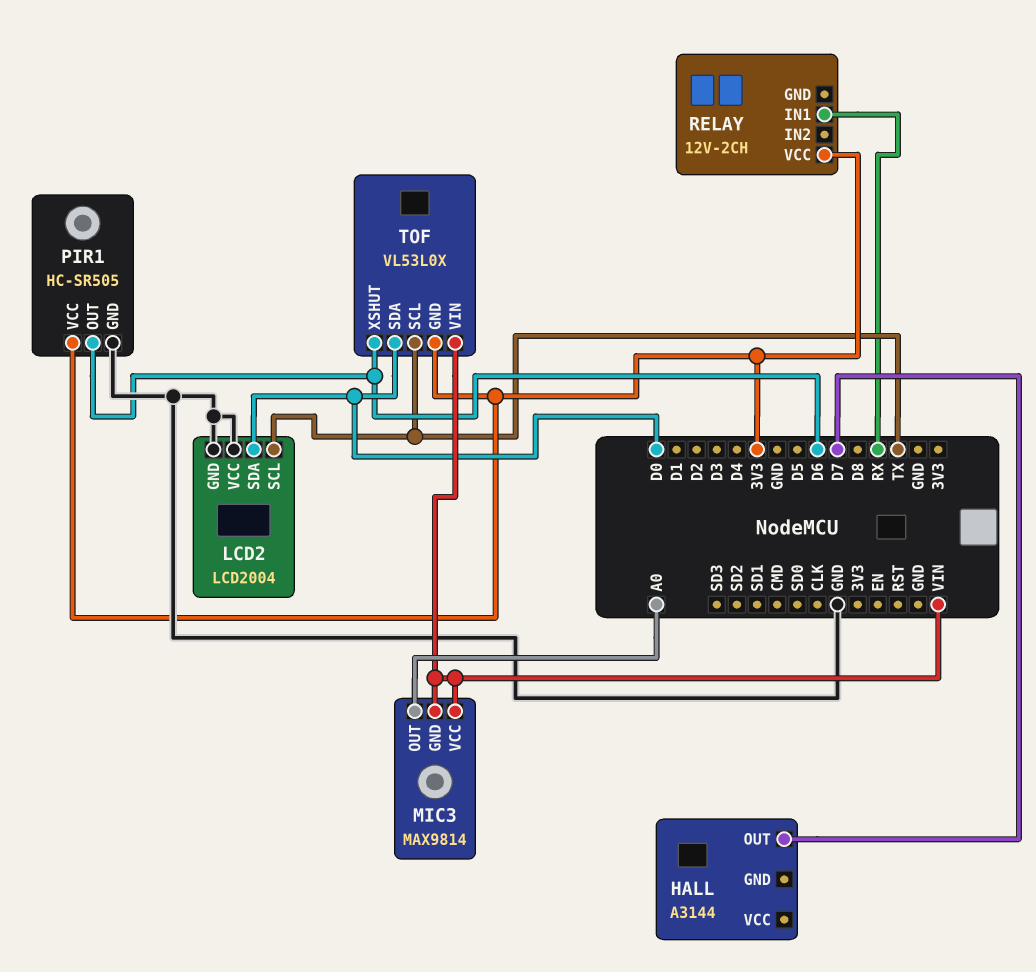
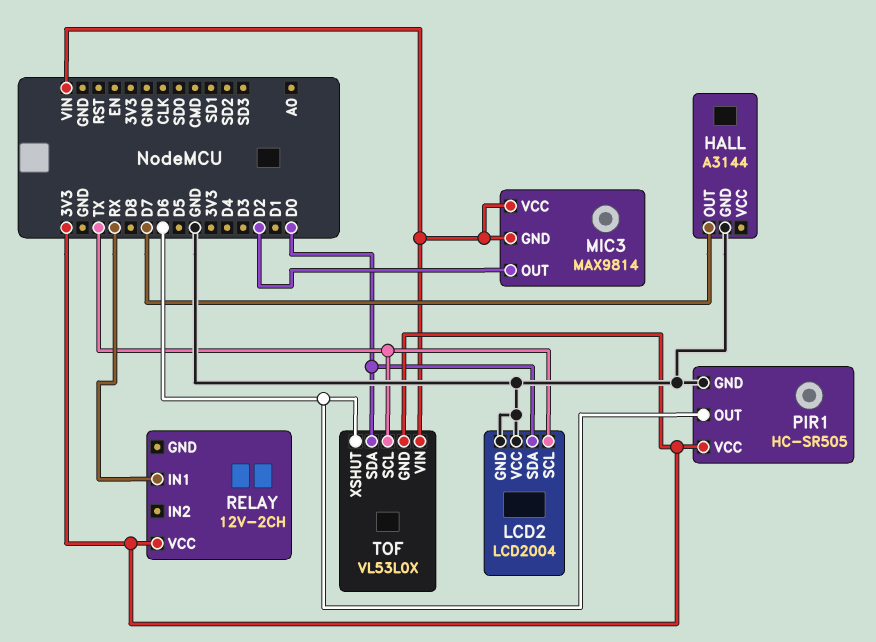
HALL pin GND: none -> GND
MIC3 pin OUT: A0 -> D2

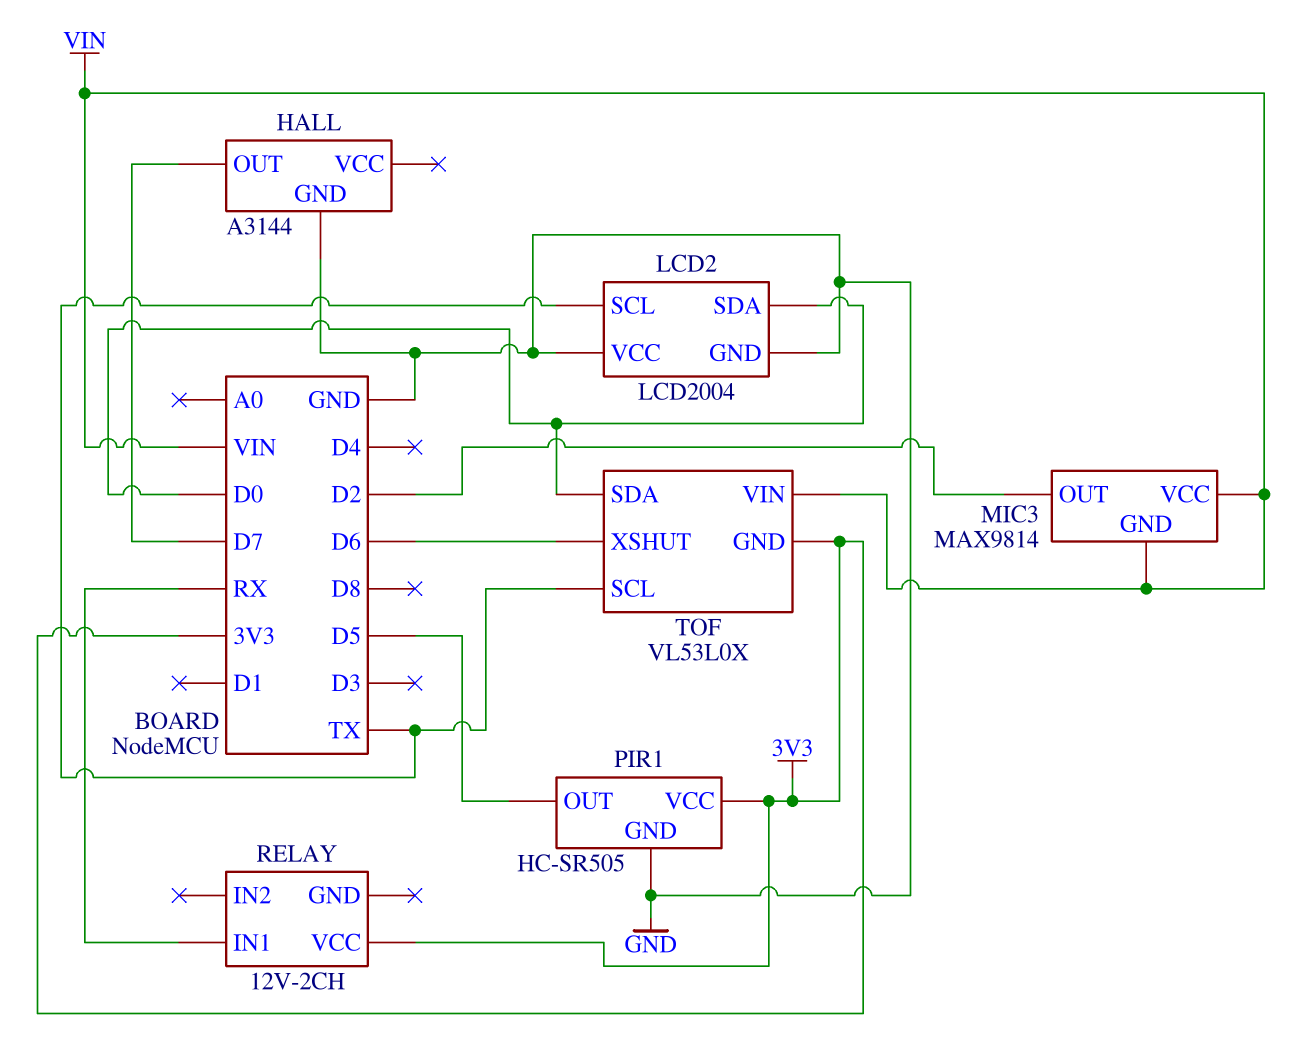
PIR1 pin OUT: D6 -> D5

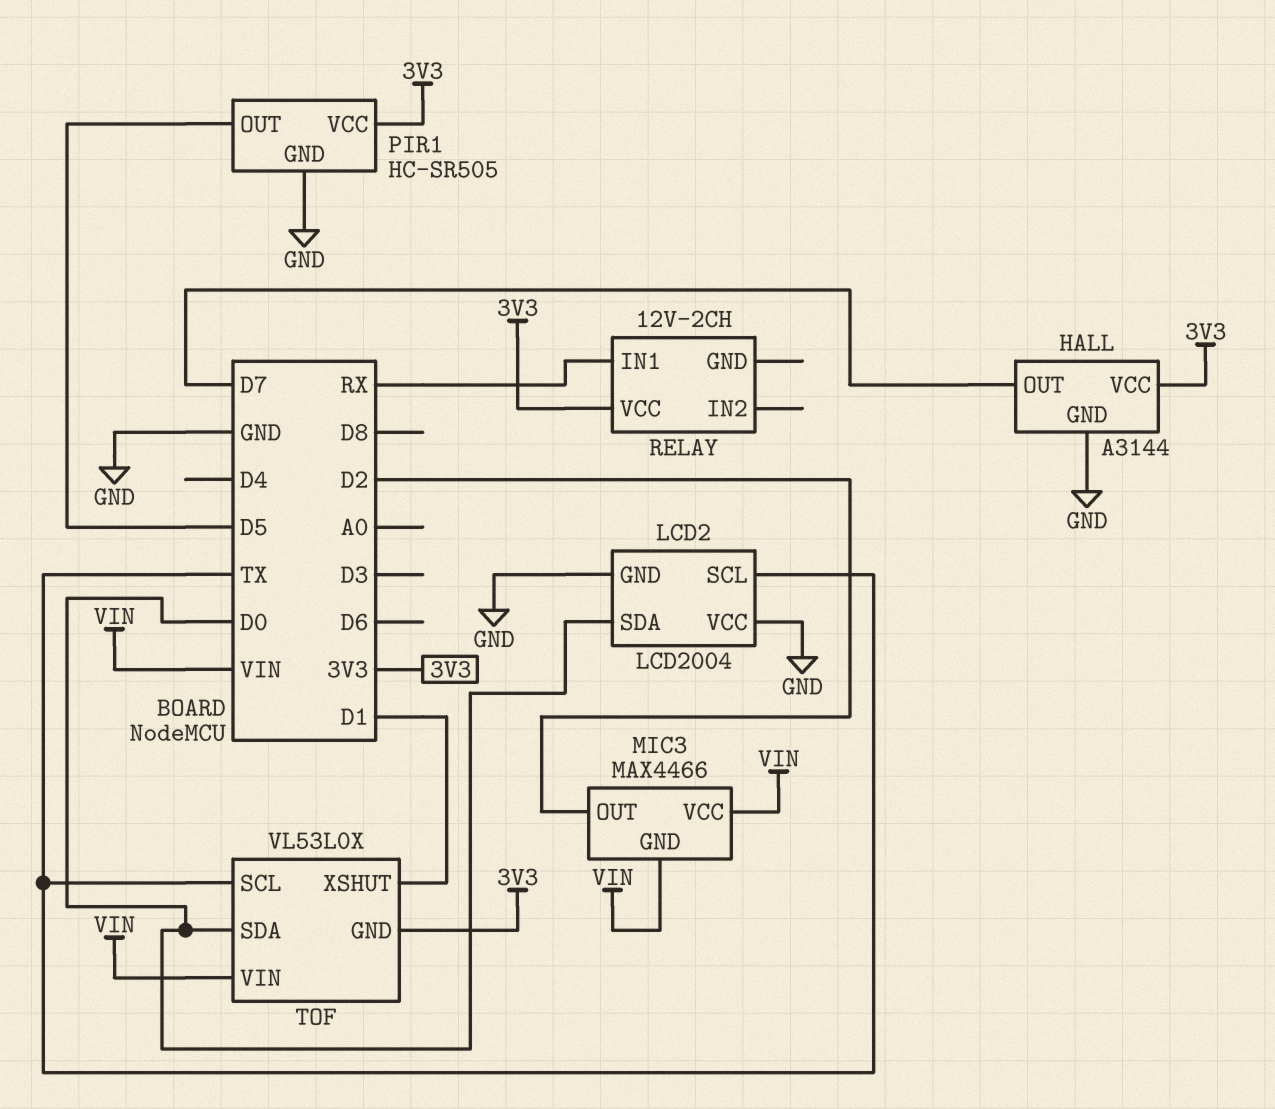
HALL pin VCC: none -> 3V3
MIC3: MAX9814 -> MAX4466
TOF pin XSHUT: D6 -> D1

